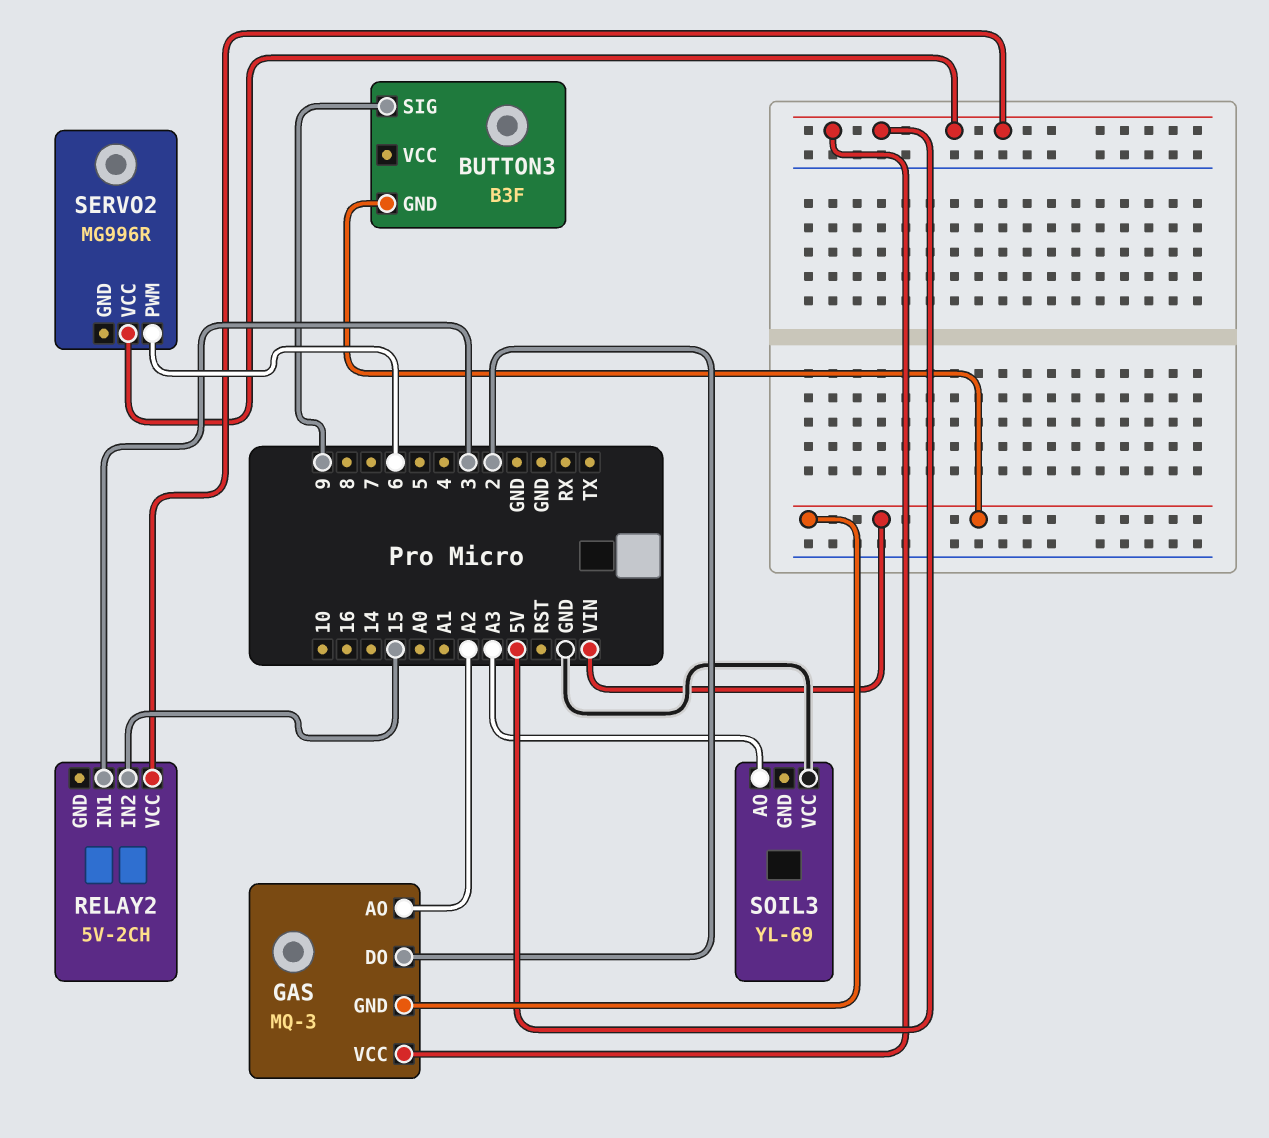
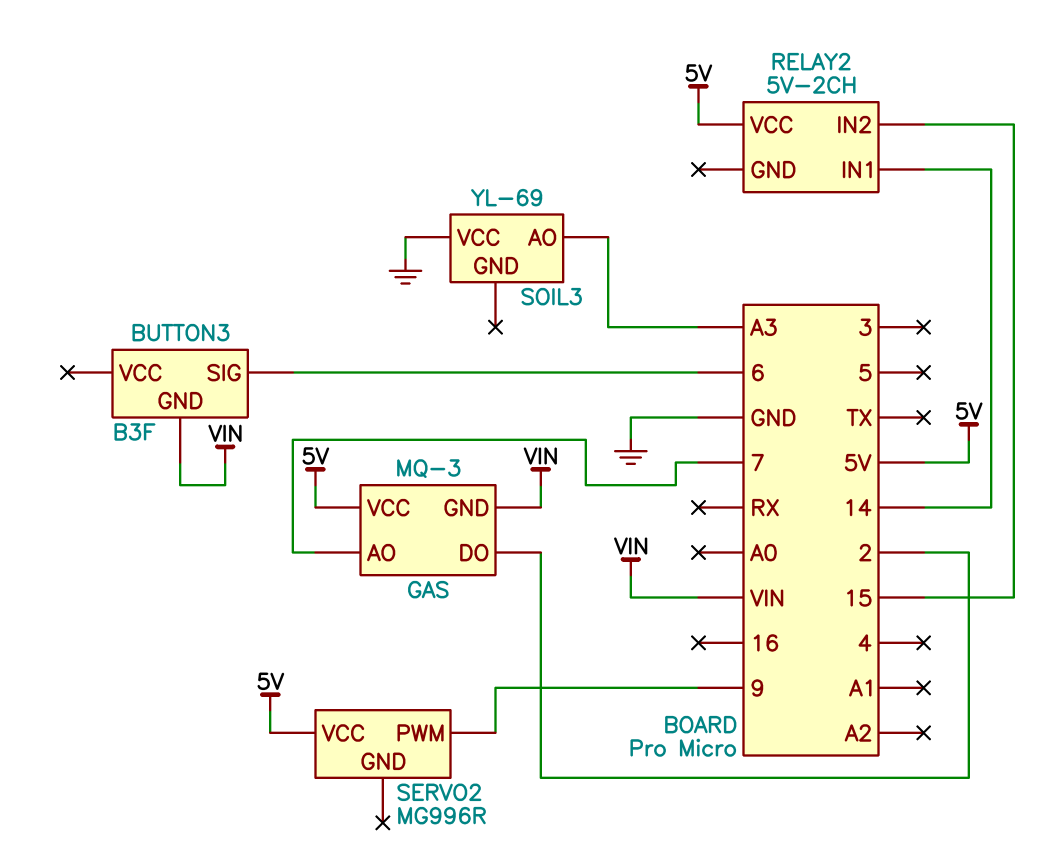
BUTTON3 pin SIG: 9 -> 6
GAS pin AO: A2 -> 7
RELAY2 pin IN1: 3 -> 14
SERVO2 pin PWM: 6 -> 9

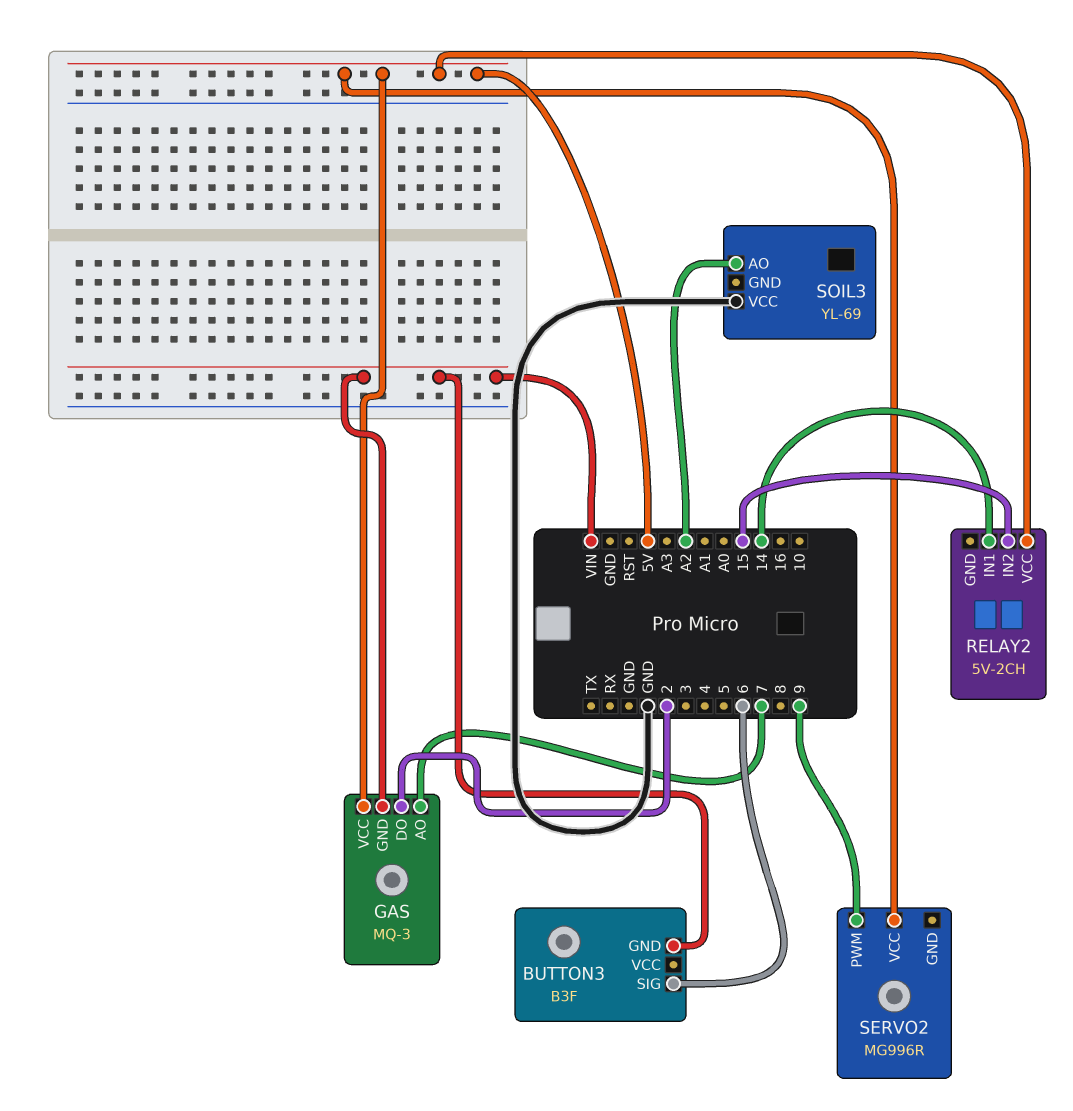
SOIL3 pin AO: A3 -> A2

